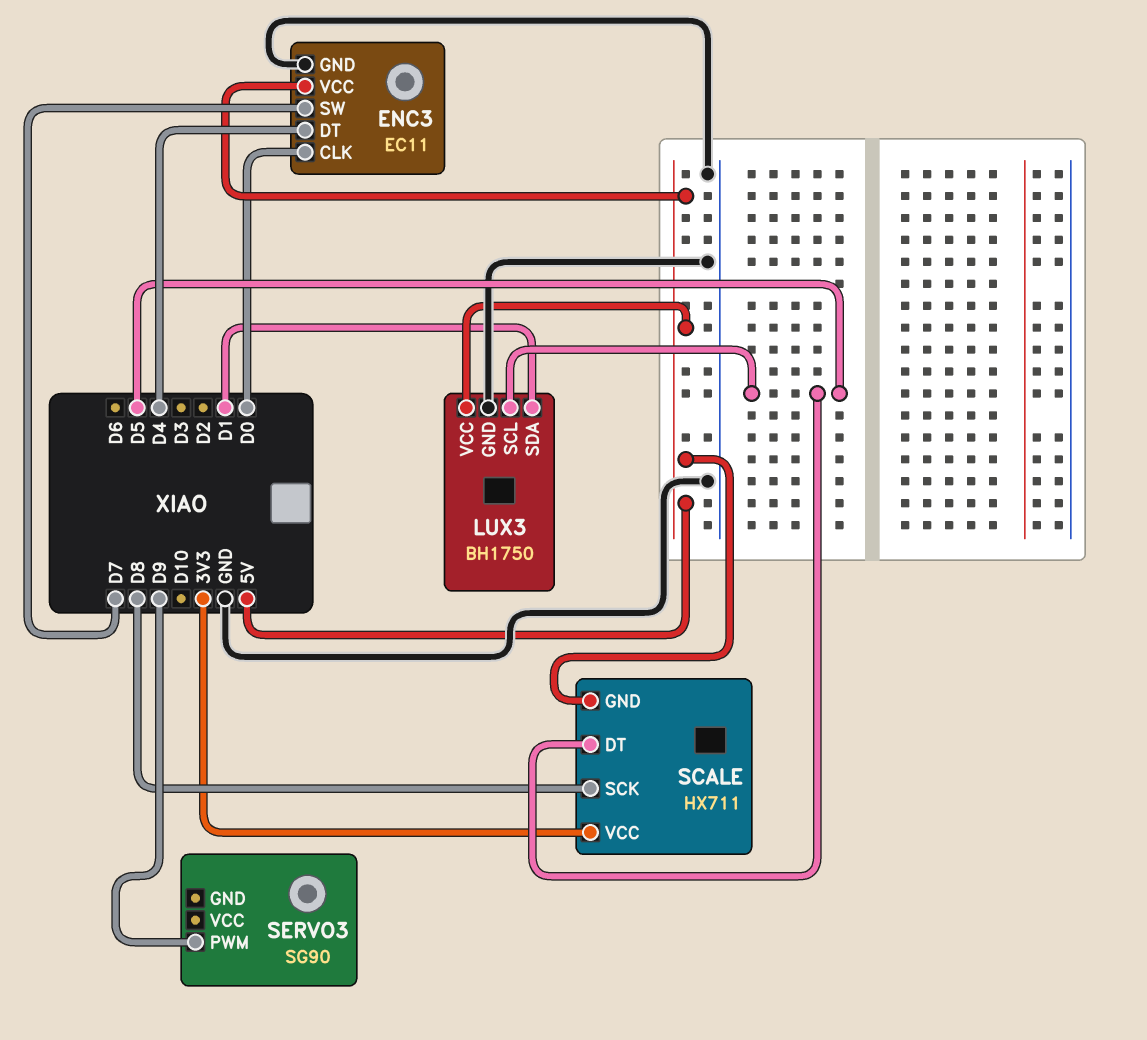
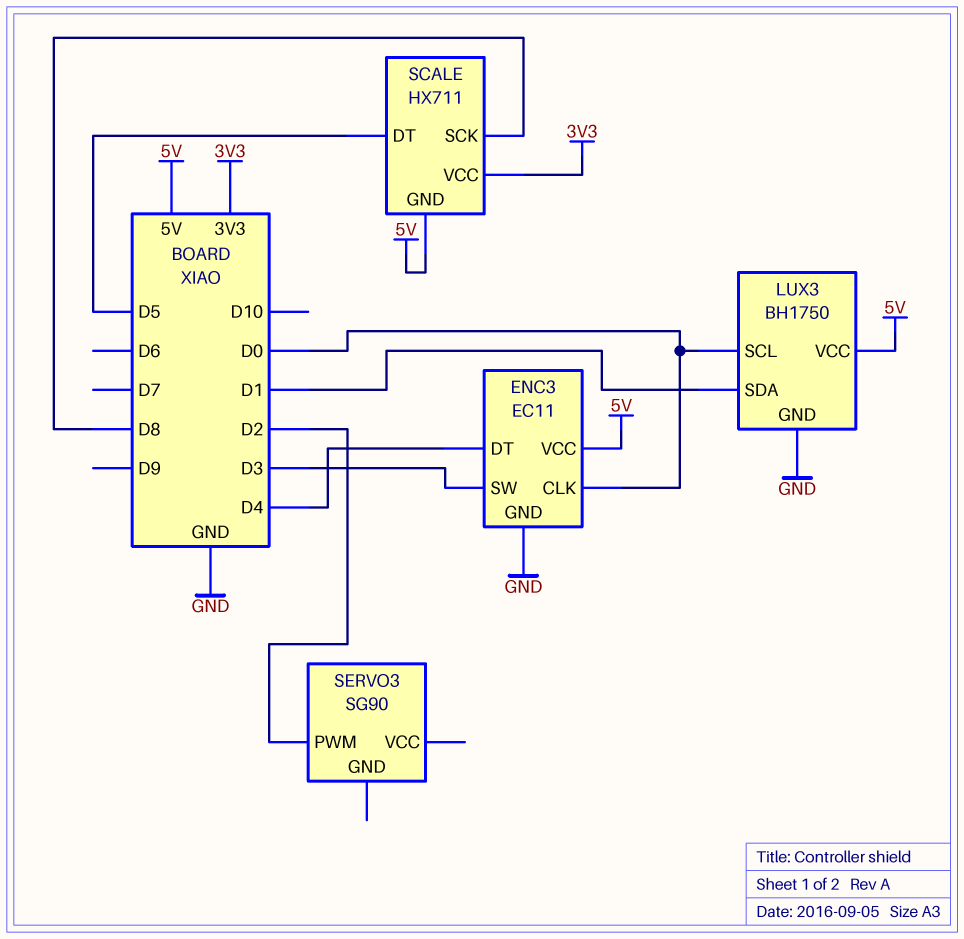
ENC3 pin SW: D7 -> D3
LUX3 pin SCL: D5 -> D0
SERVO3 pin PWM: D9 -> D2

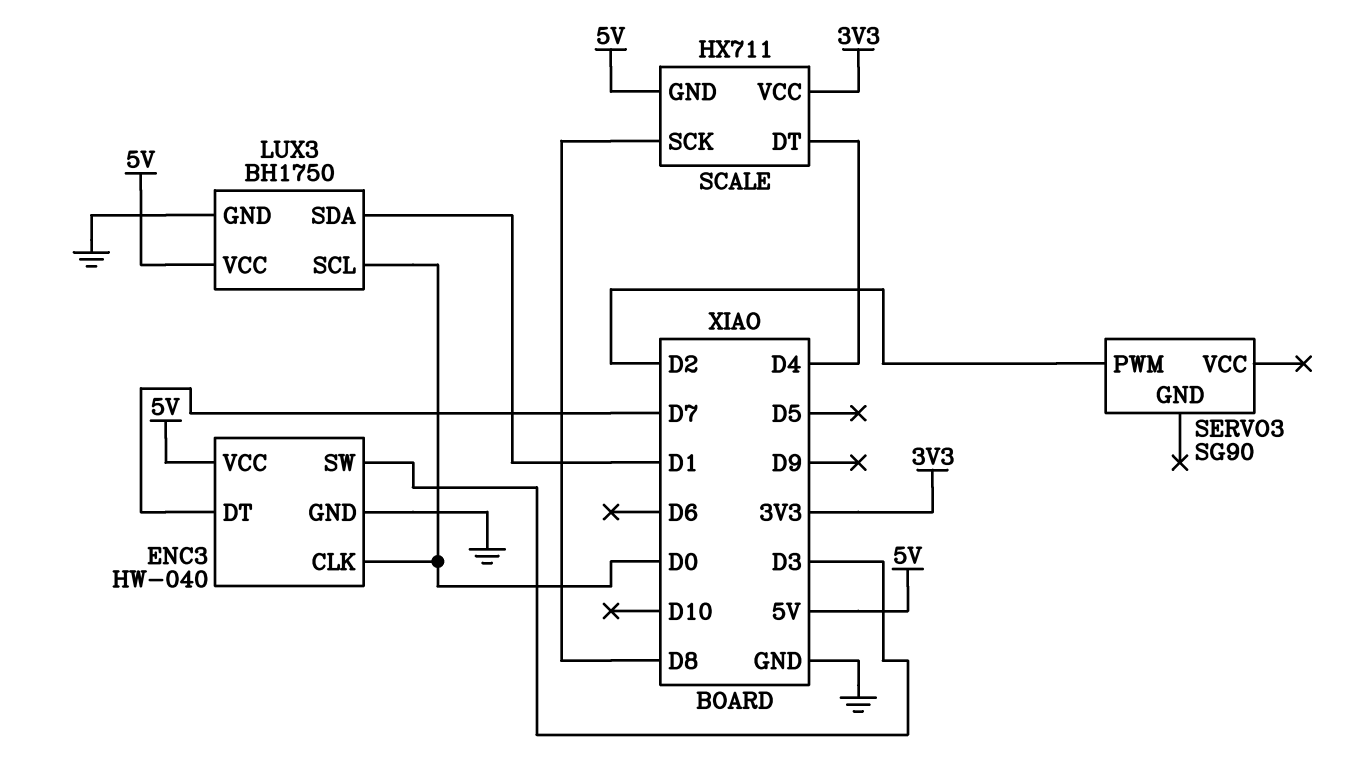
ENC3: EC11 -> HW-040
ENC3 pin DT: D4 -> D7
SCALE pin DT: D5 -> D4

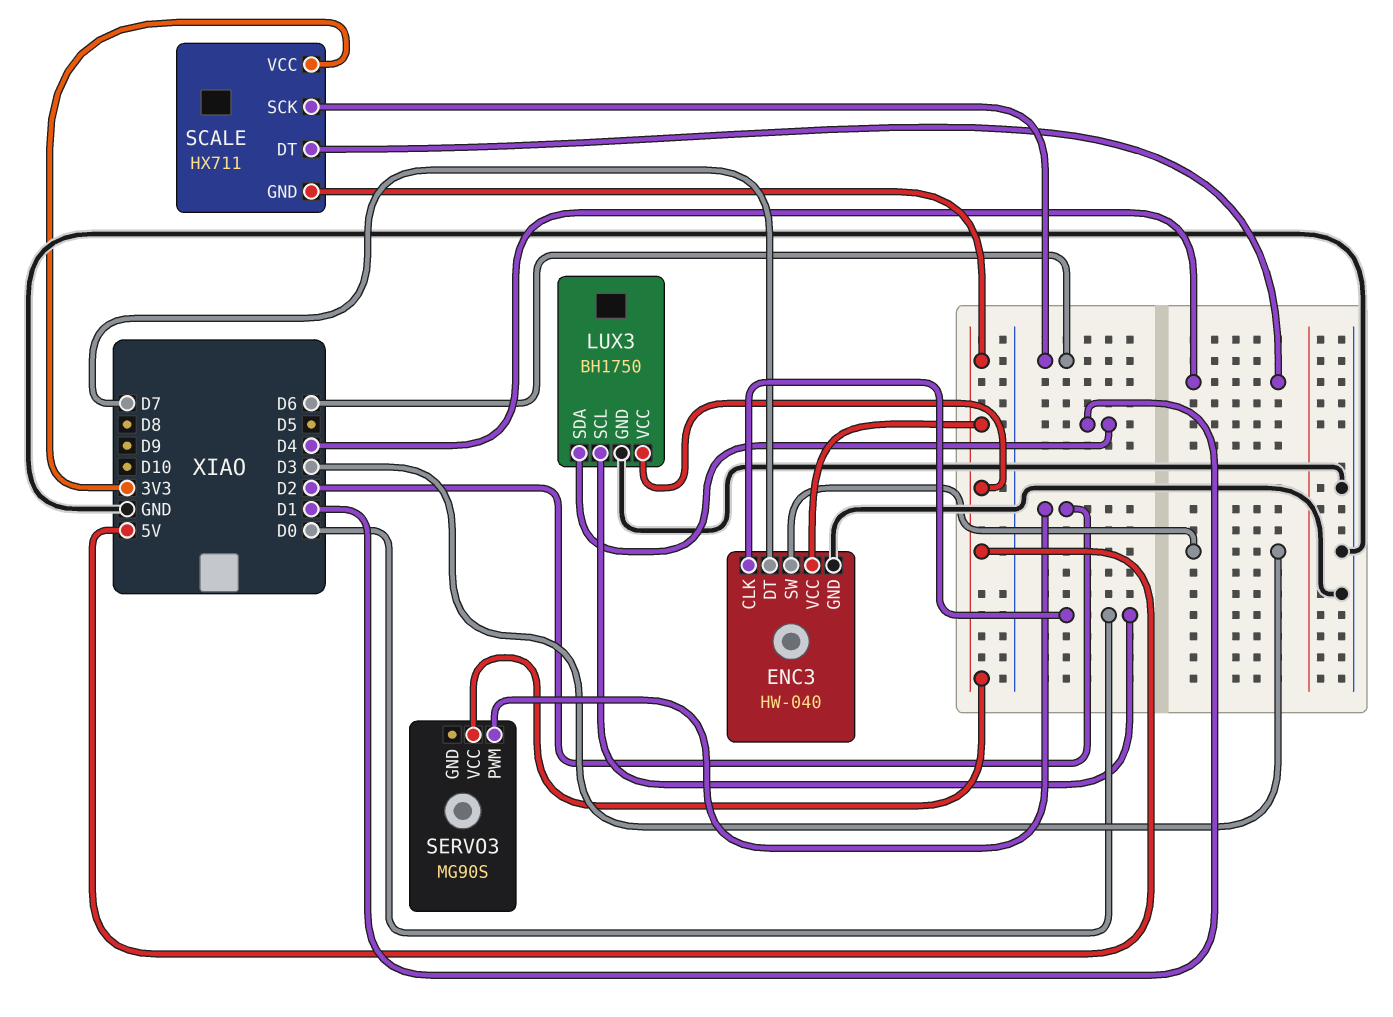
SCALE pin SCK: D8 -> D6
SERVO3: SG90 -> MG90S
SERVO3 pin VCC: none -> 5V

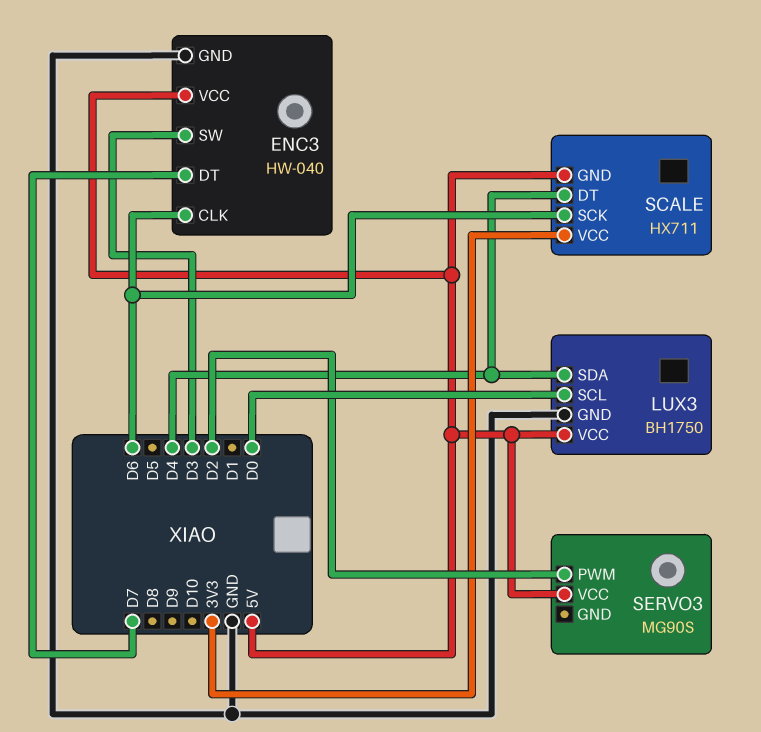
ENC3 pin CLK: D0 -> D6
LUX3 pin SDA: D1 -> D4

